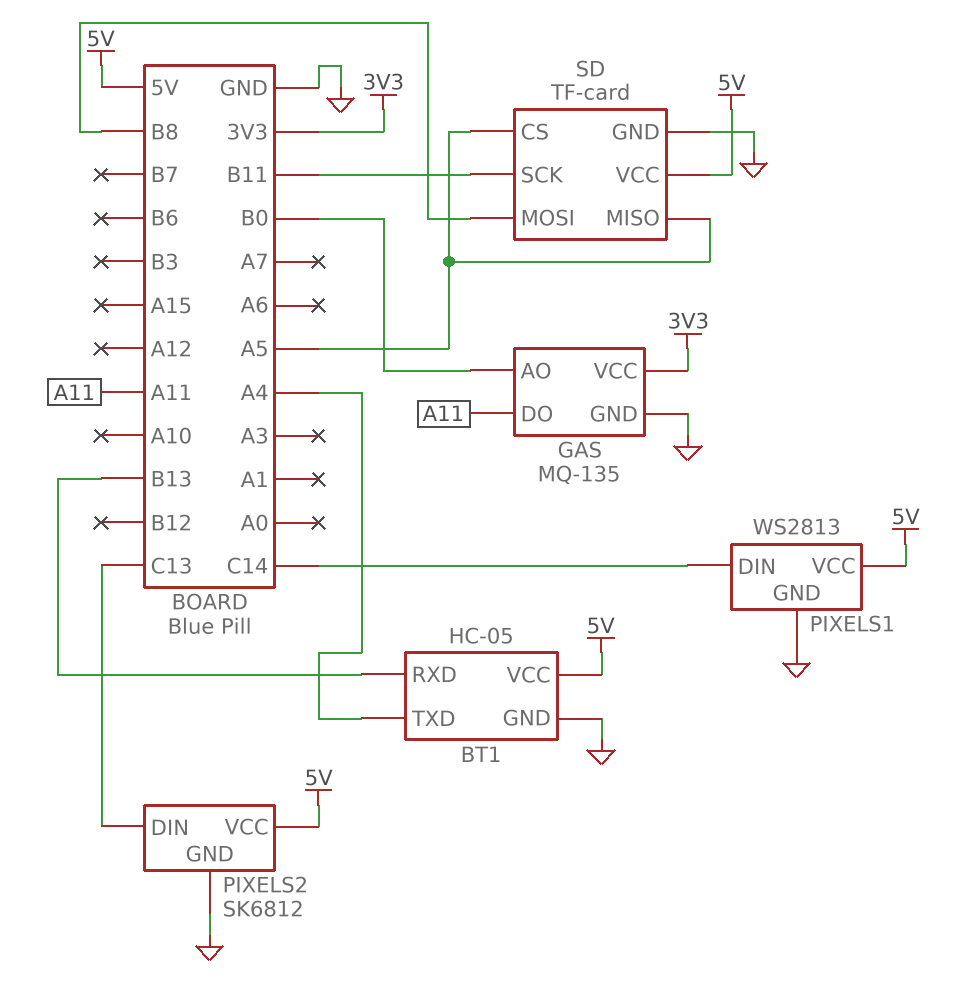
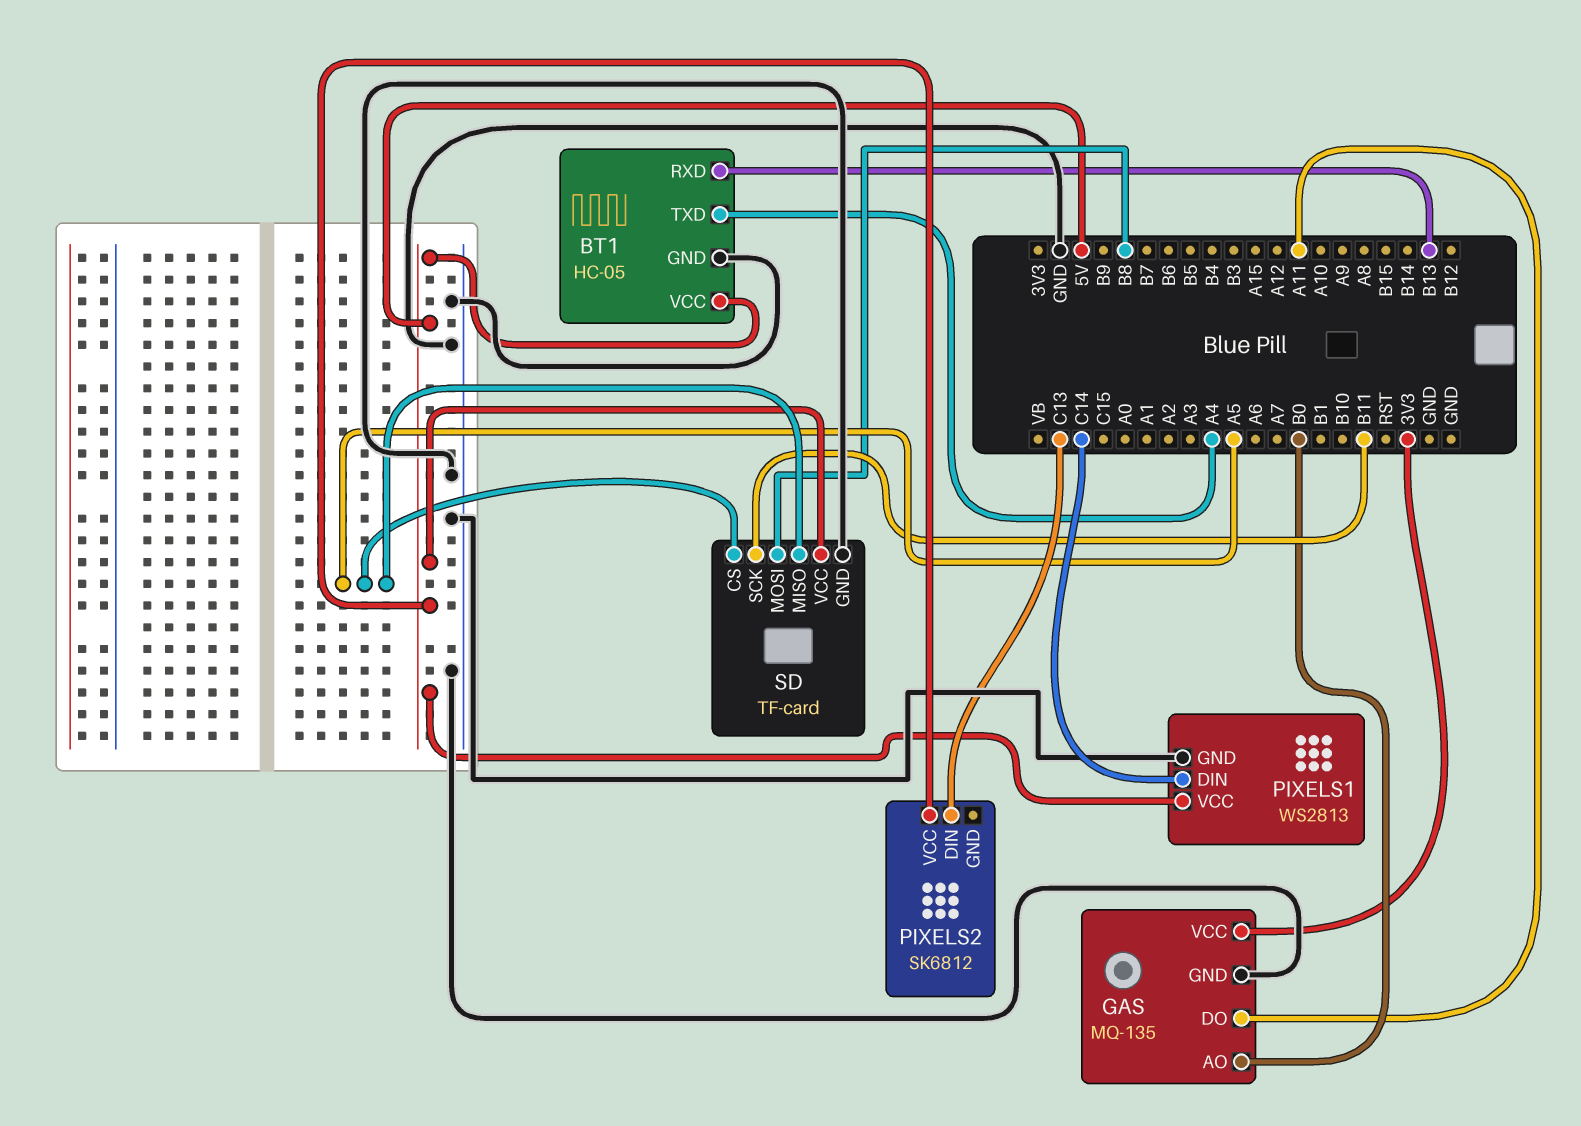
PIXELS2 pin GND: GND -> none

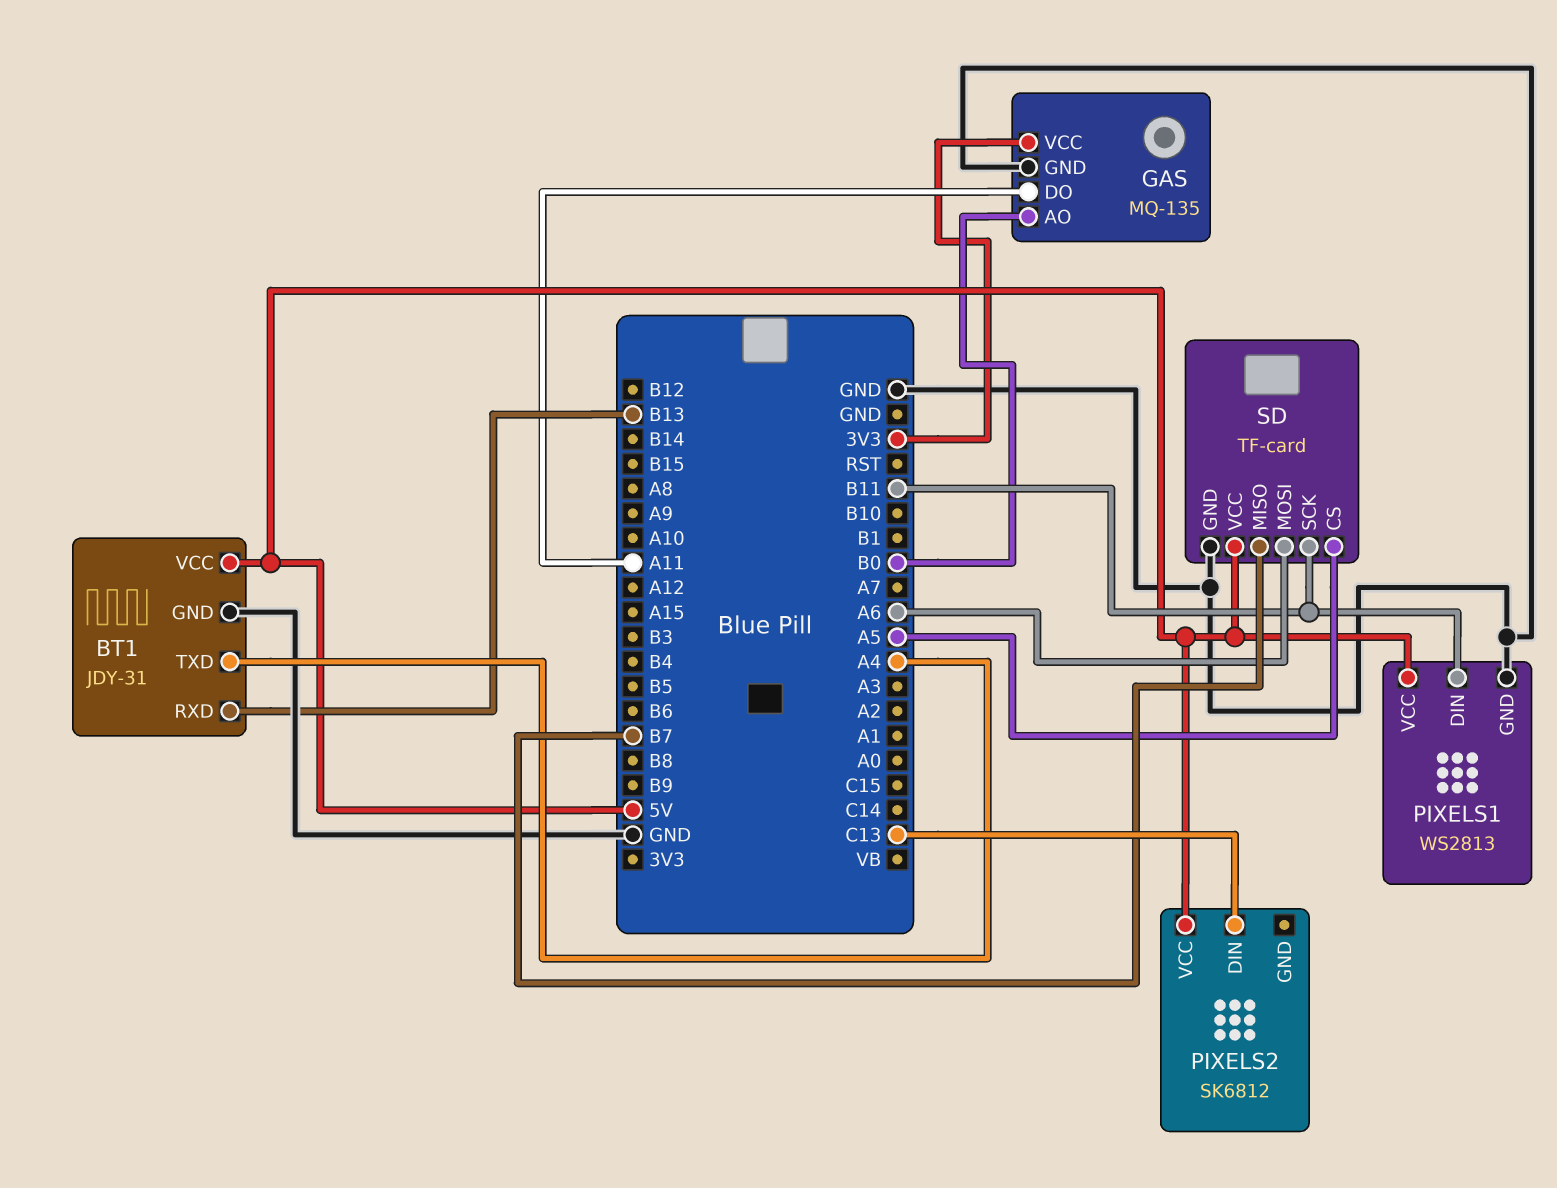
BT1: HC-05 -> JDY-31
PIXELS1 pin DIN: C14 -> B11
SD pin MISO: A5 -> B7
SD pin MOSI: B8 -> A6

